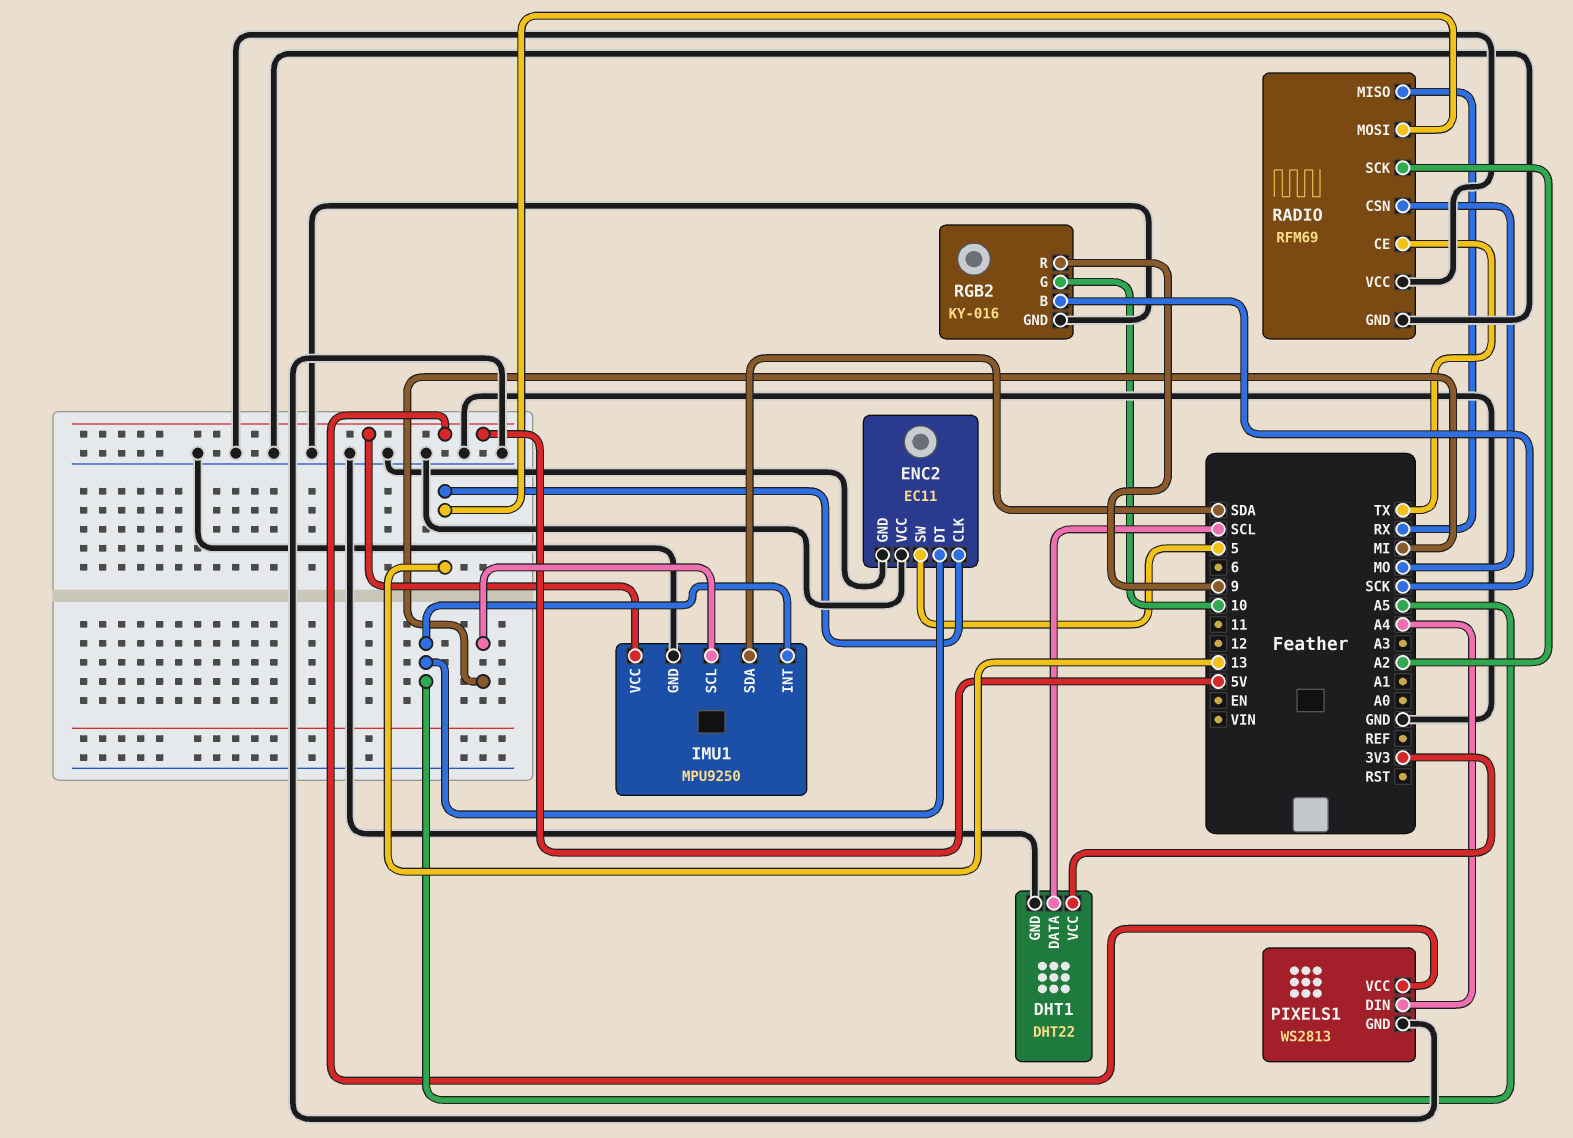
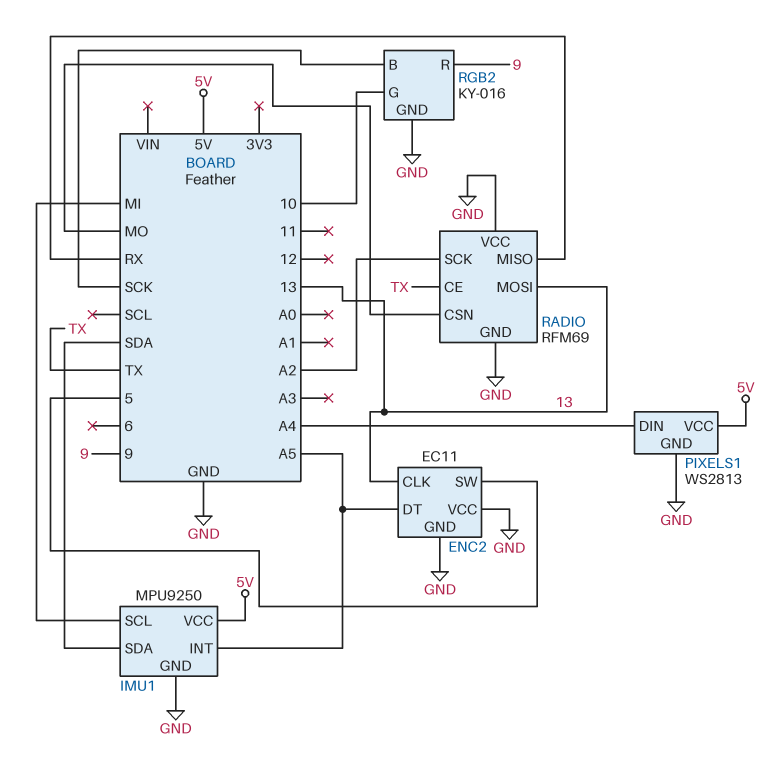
DHT1: DHT22 -> none
DHT1 pin DATA: SCL -> none
DHT1 pin GND: GND -> none
DHT1 pin VCC: 3V3 -> none

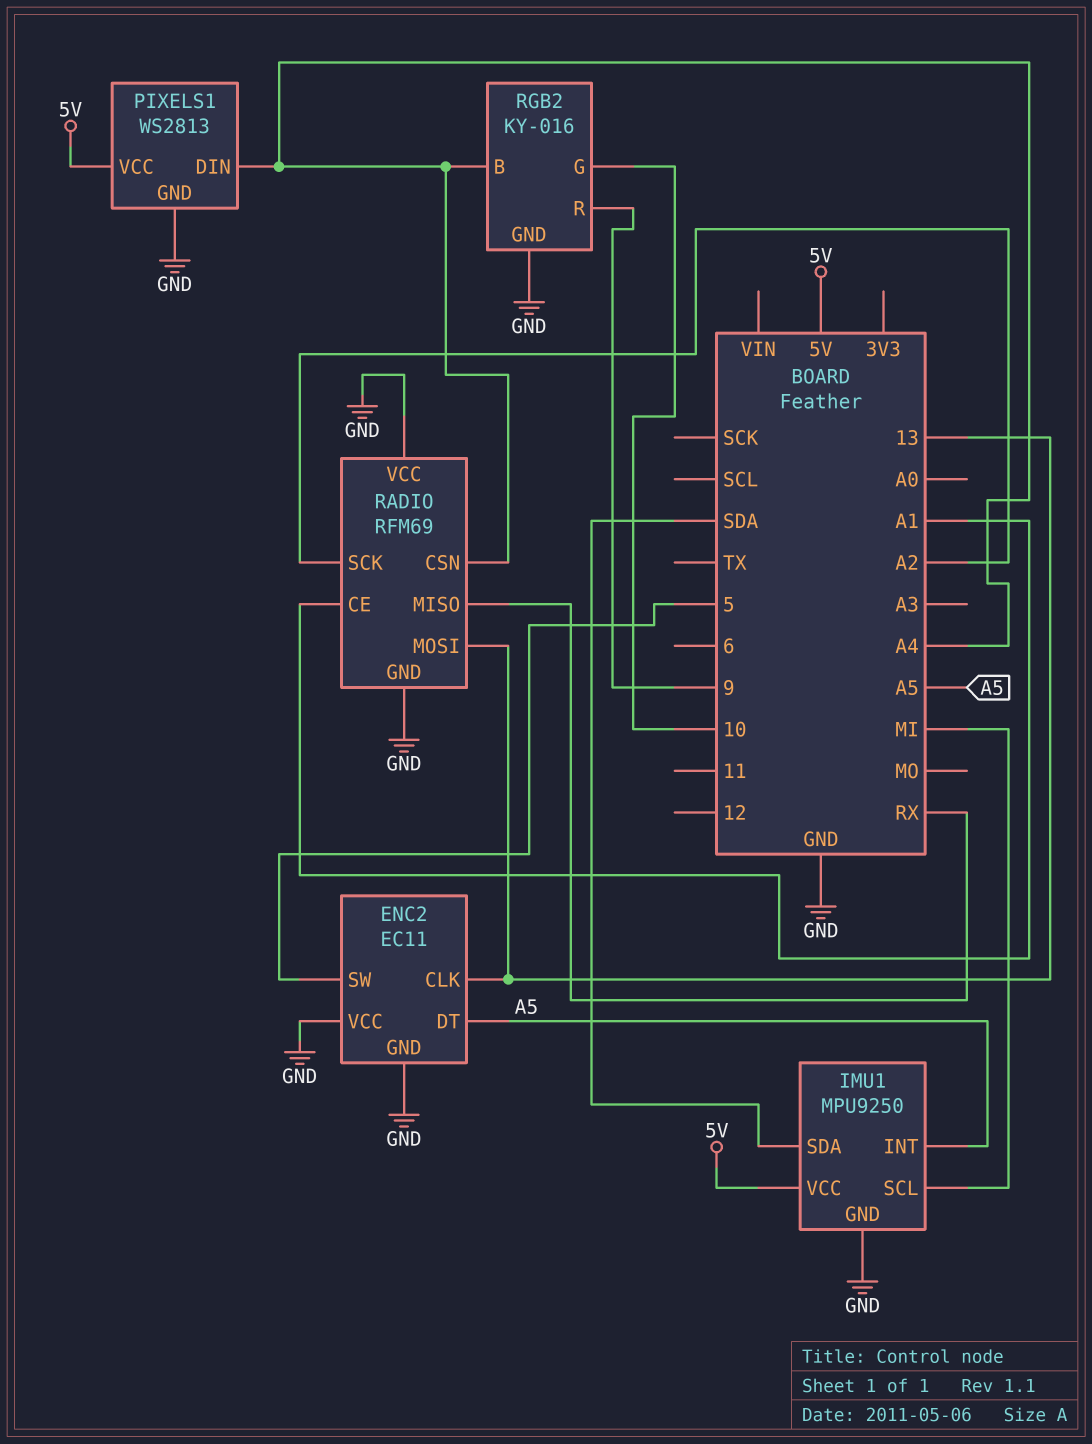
RADIO pin CE: TX -> A1
RADIO pin CSN: MO -> A4
RGB2 pin B: SCK -> A4

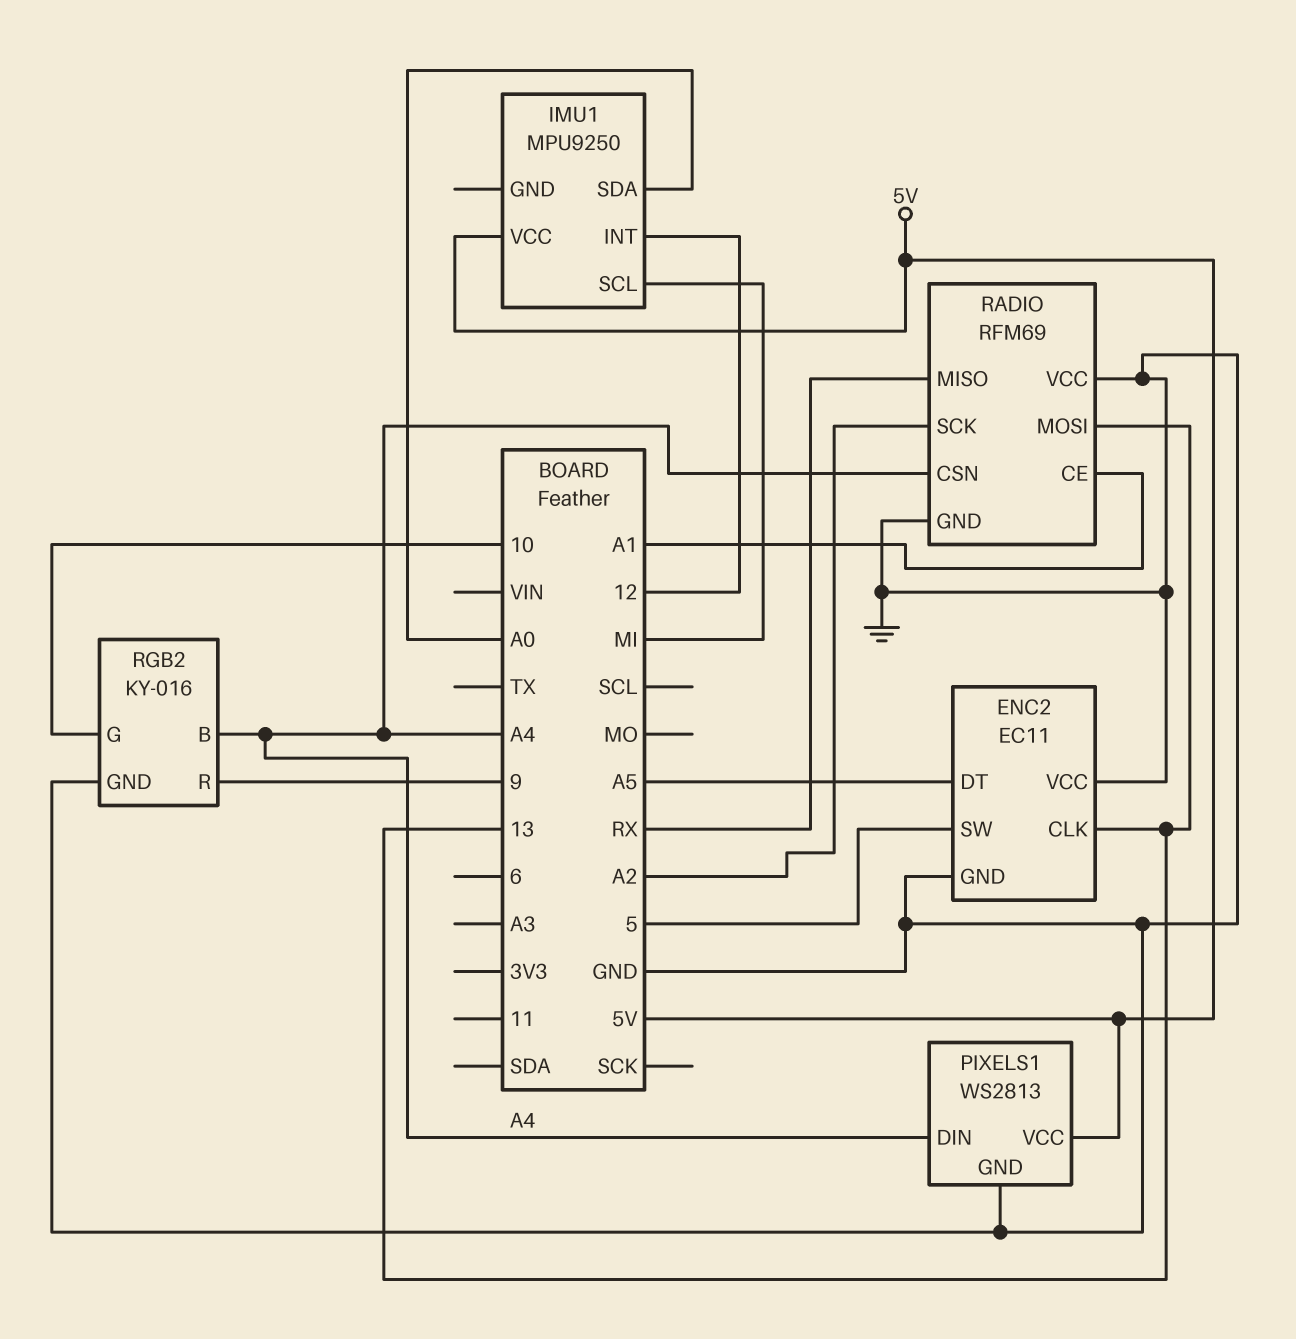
IMU1 pin GND: GND -> none
IMU1 pin INT: A5 -> 12
IMU1 pin SDA: SDA -> A0

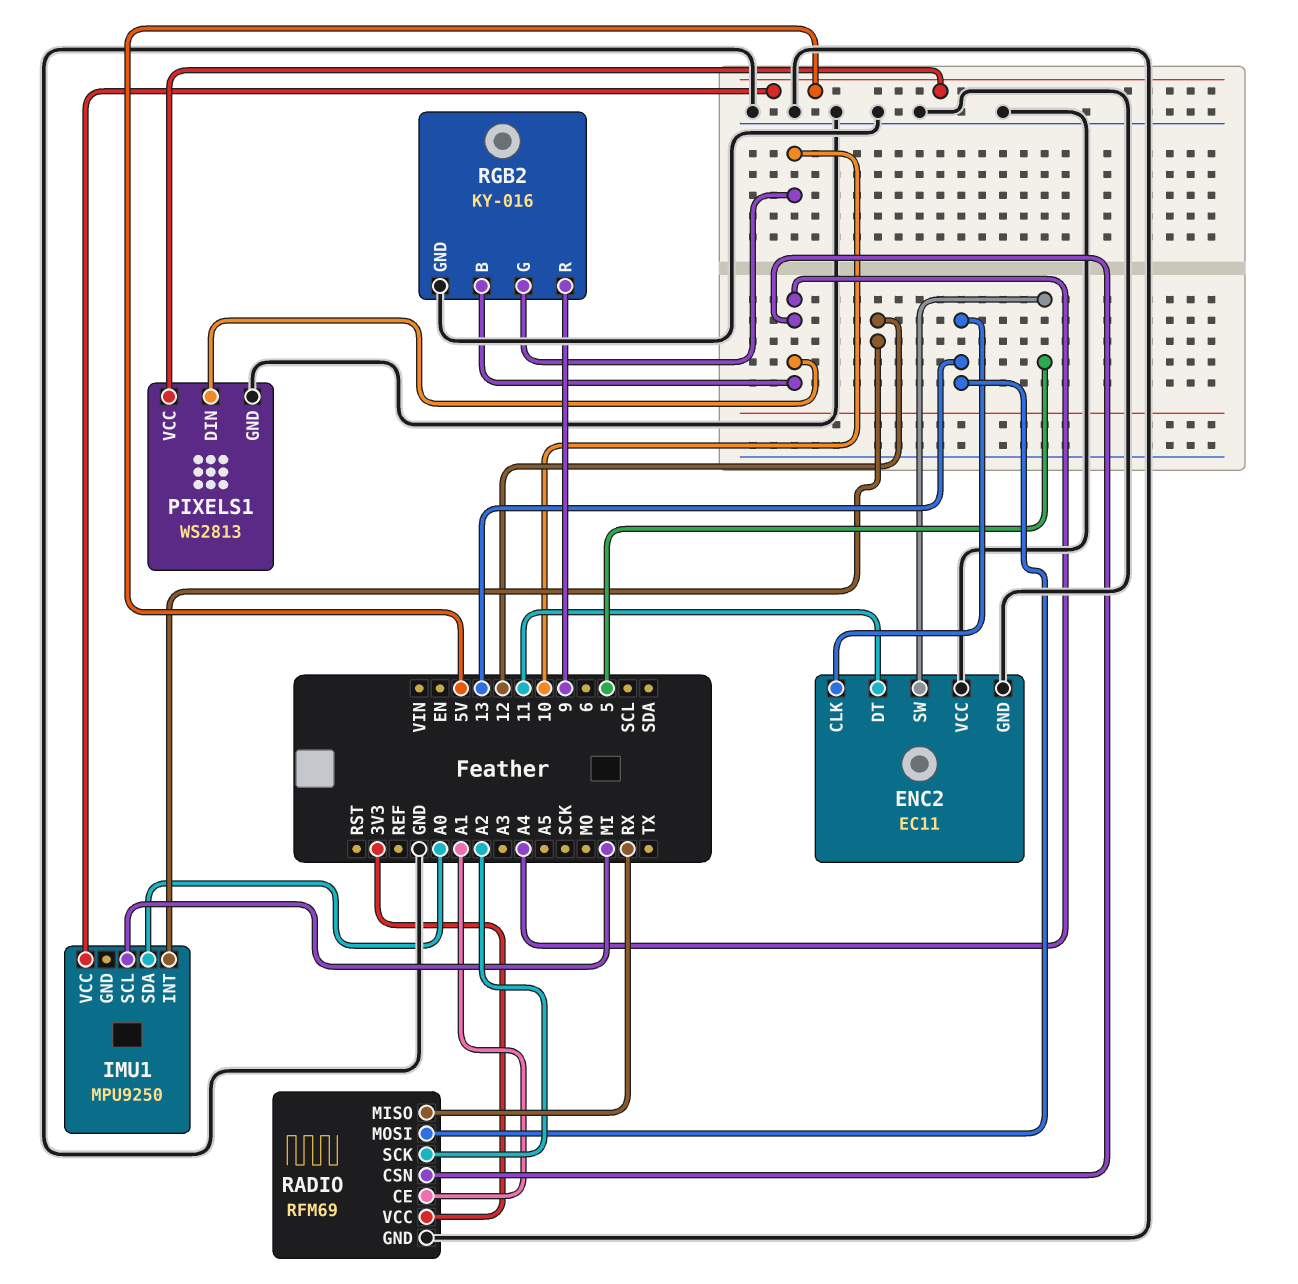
ENC2 pin DT: A5 -> 11
RADIO pin VCC: GND -> 3V3

